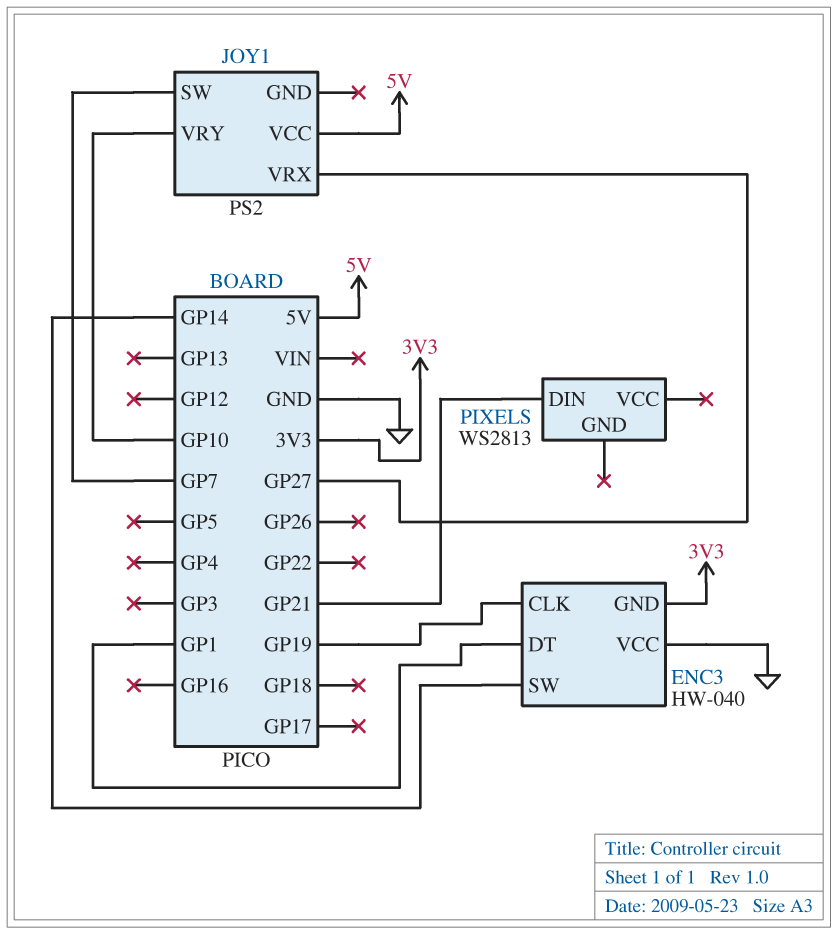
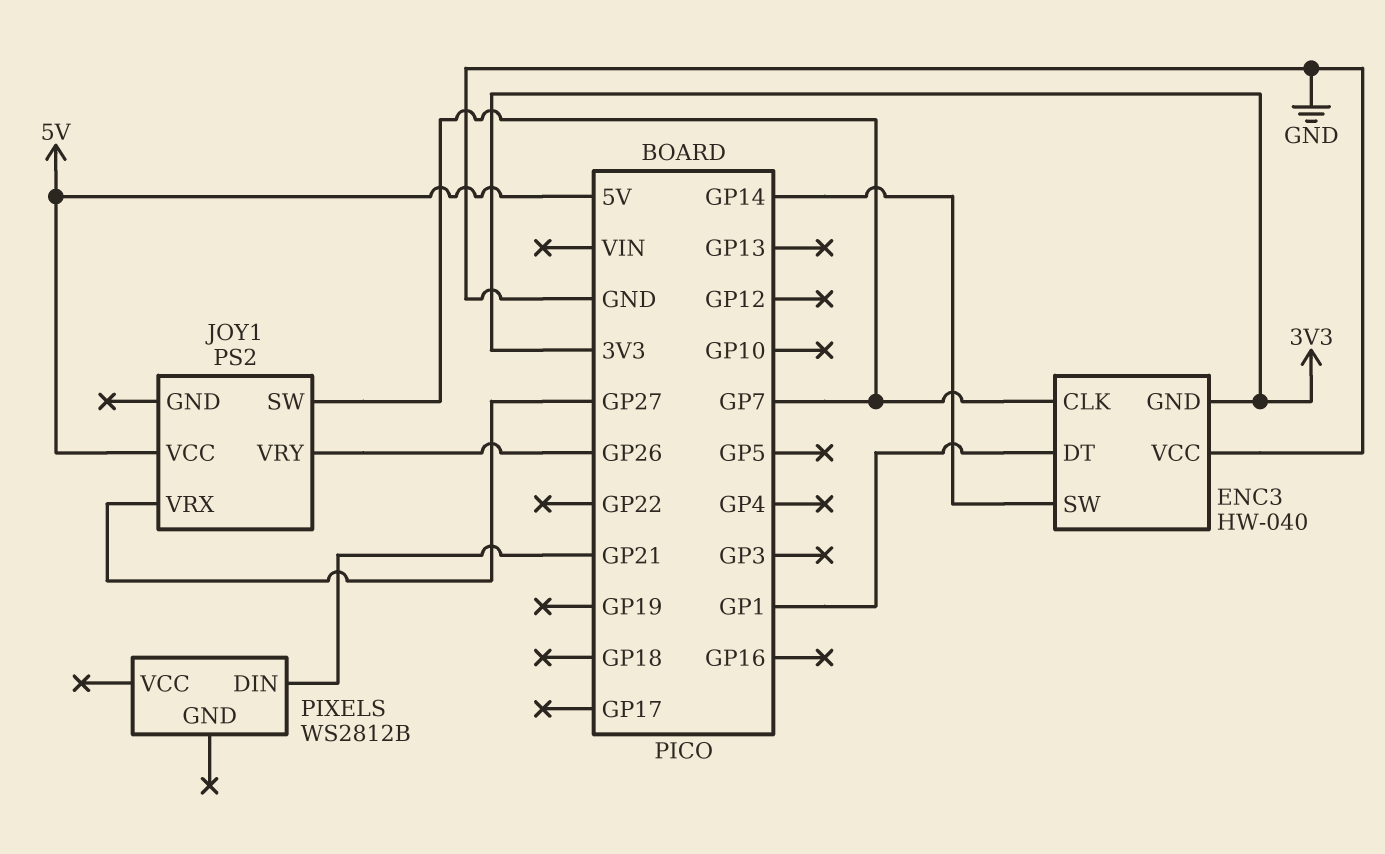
ENC3 pin CLK: GP19 -> GP7
JOY1 pin VRY: GP10 -> GP26
PIXELS: WS2813 -> WS2812B

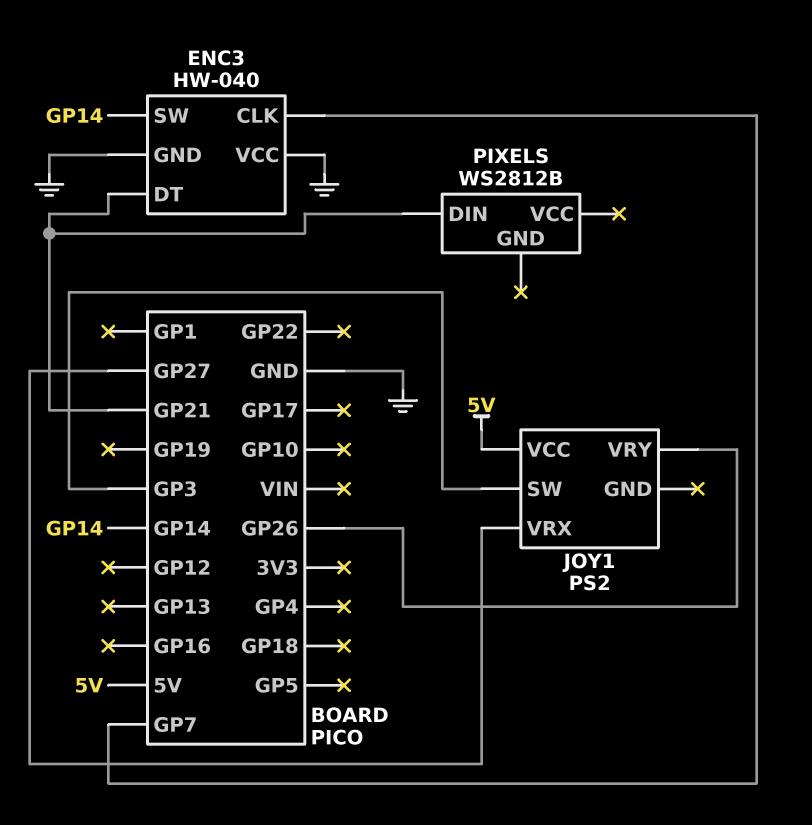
ENC3 pin DT: GP1 -> GP21
ENC3 pin GND: 3V3 -> GND
JOY1 pin SW: GP7 -> GP3

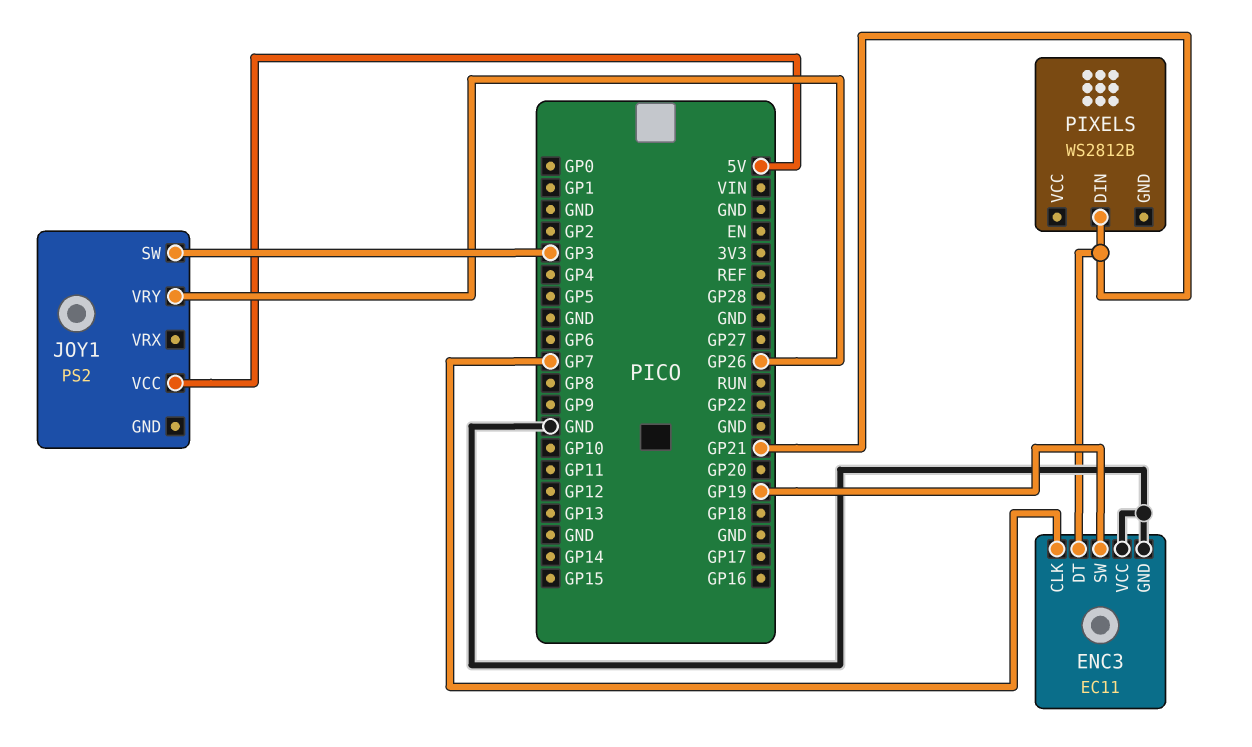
ENC3: HW-040 -> EC11
ENC3 pin SW: GP14 -> GP19
JOY1 pin VRX: GP27 -> none

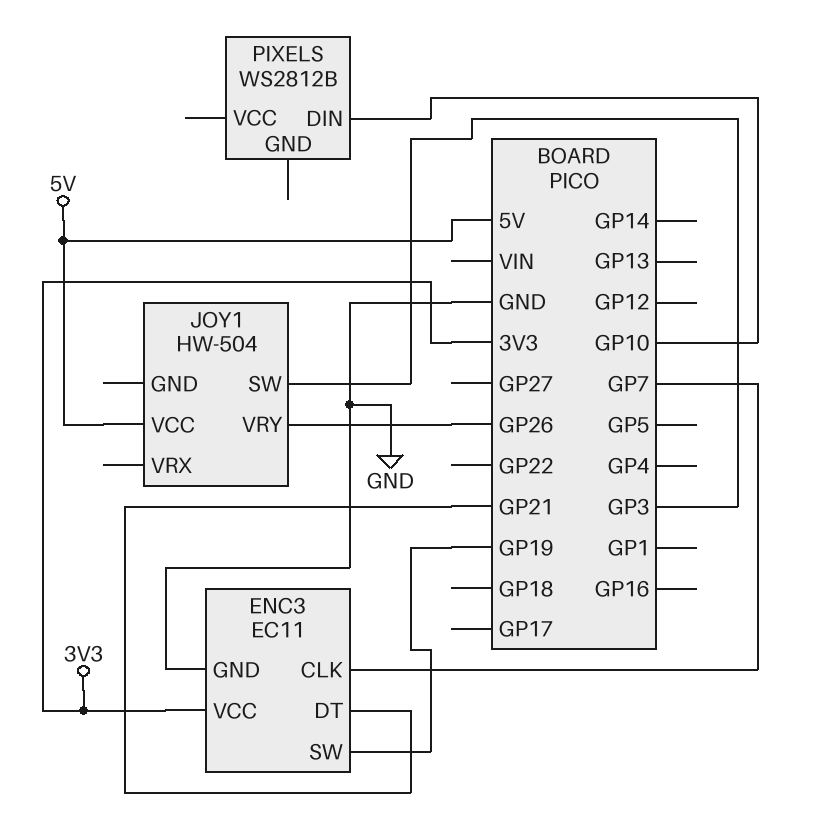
ENC3 pin VCC: GND -> 3V3
JOY1: PS2 -> HW-504
PIXELS pin DIN: GP21 -> GP10

